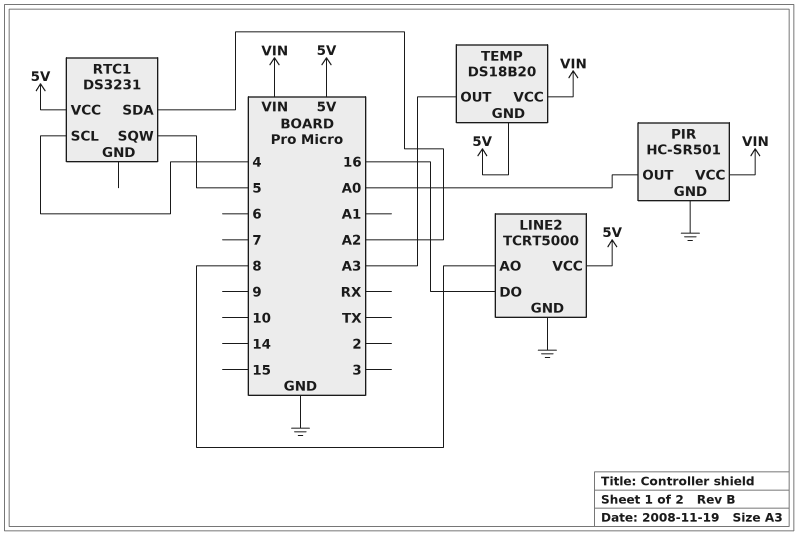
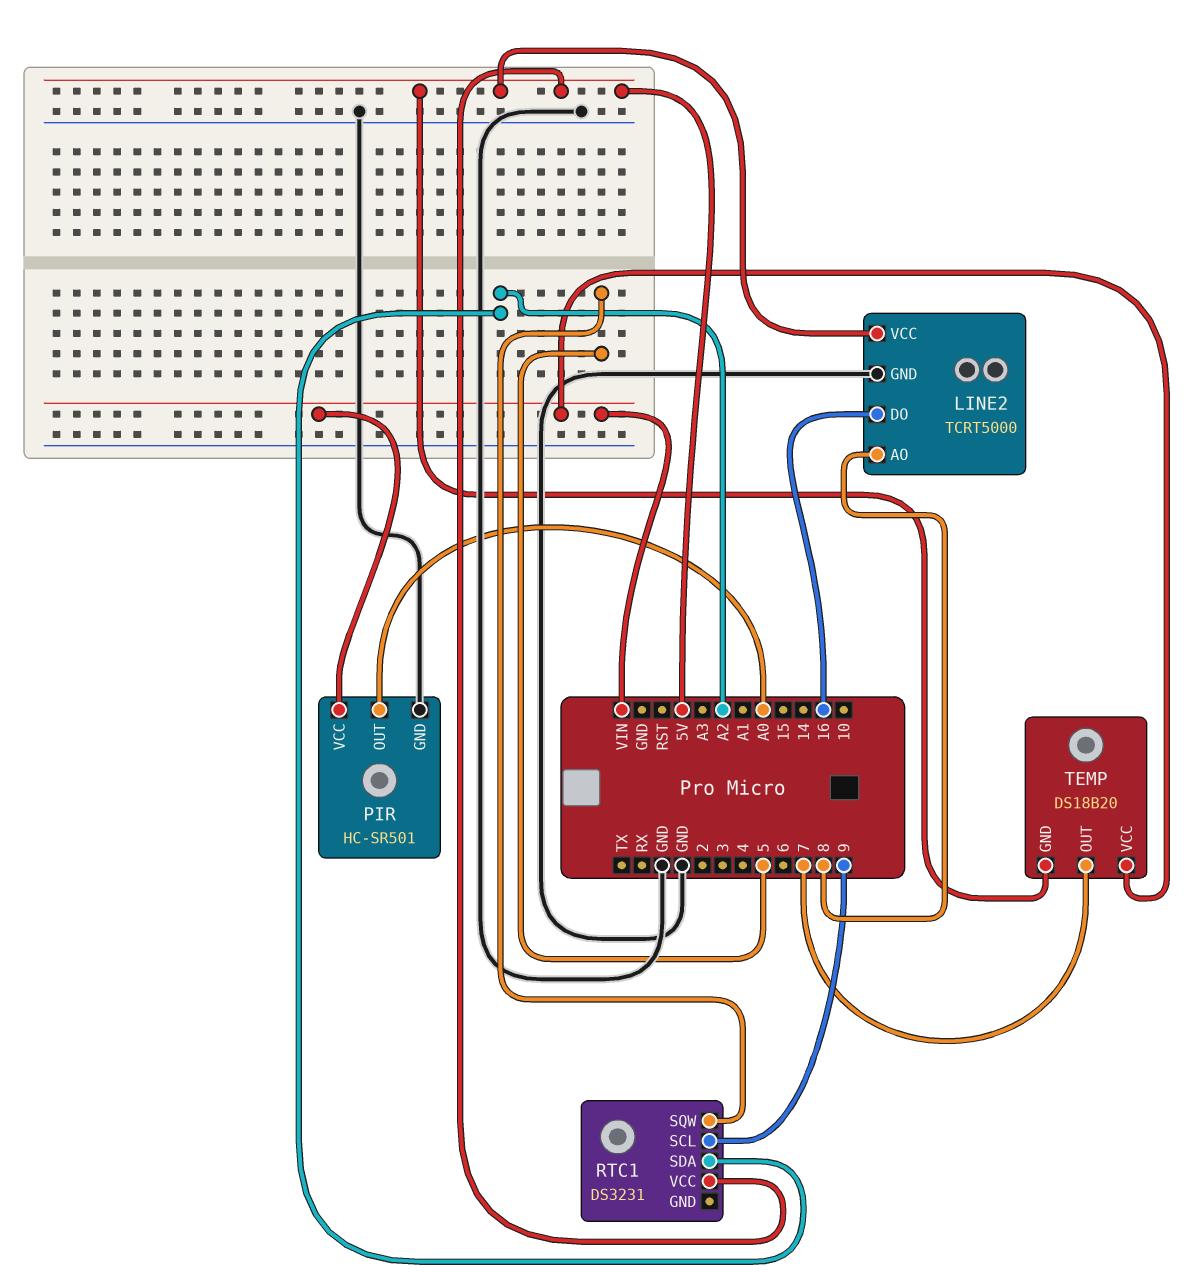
RTC1 pin SCL: 4 -> 9
TEMP pin OUT: A3 -> 7

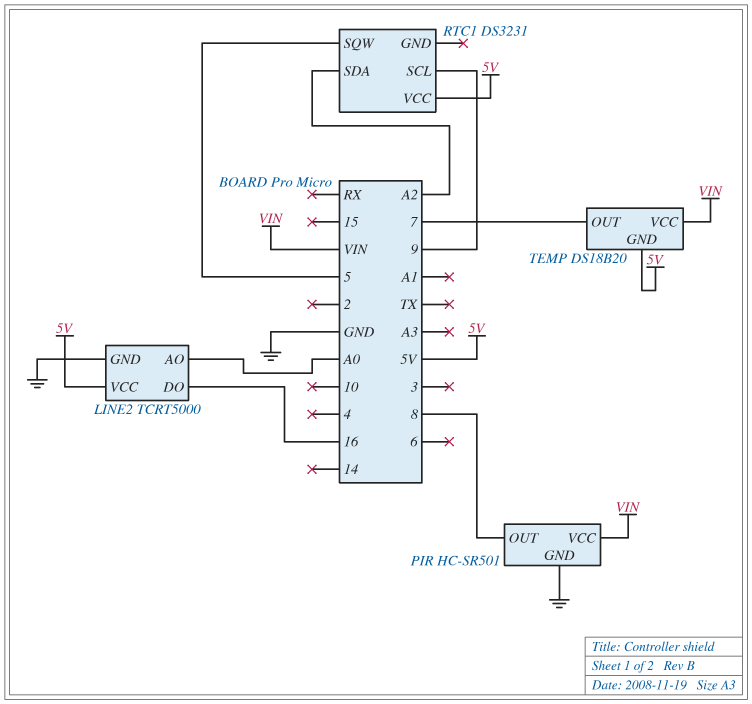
LINE2 pin AO: 8 -> A0
PIR pin OUT: A0 -> 8

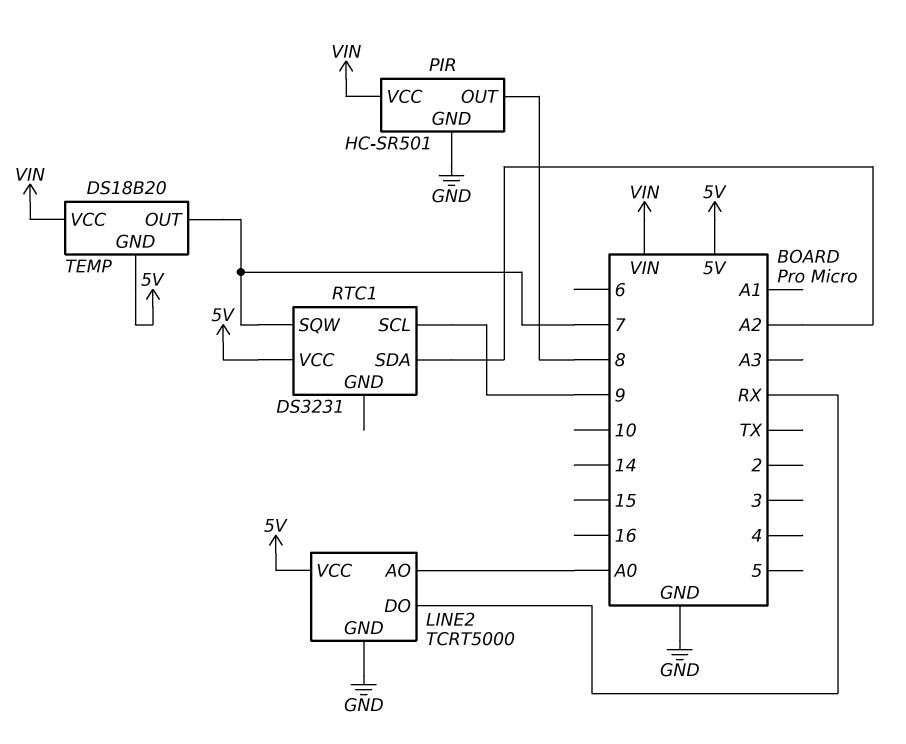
LINE2 pin DO: 16 -> RX
RTC1 pin SQW: 5 -> 7

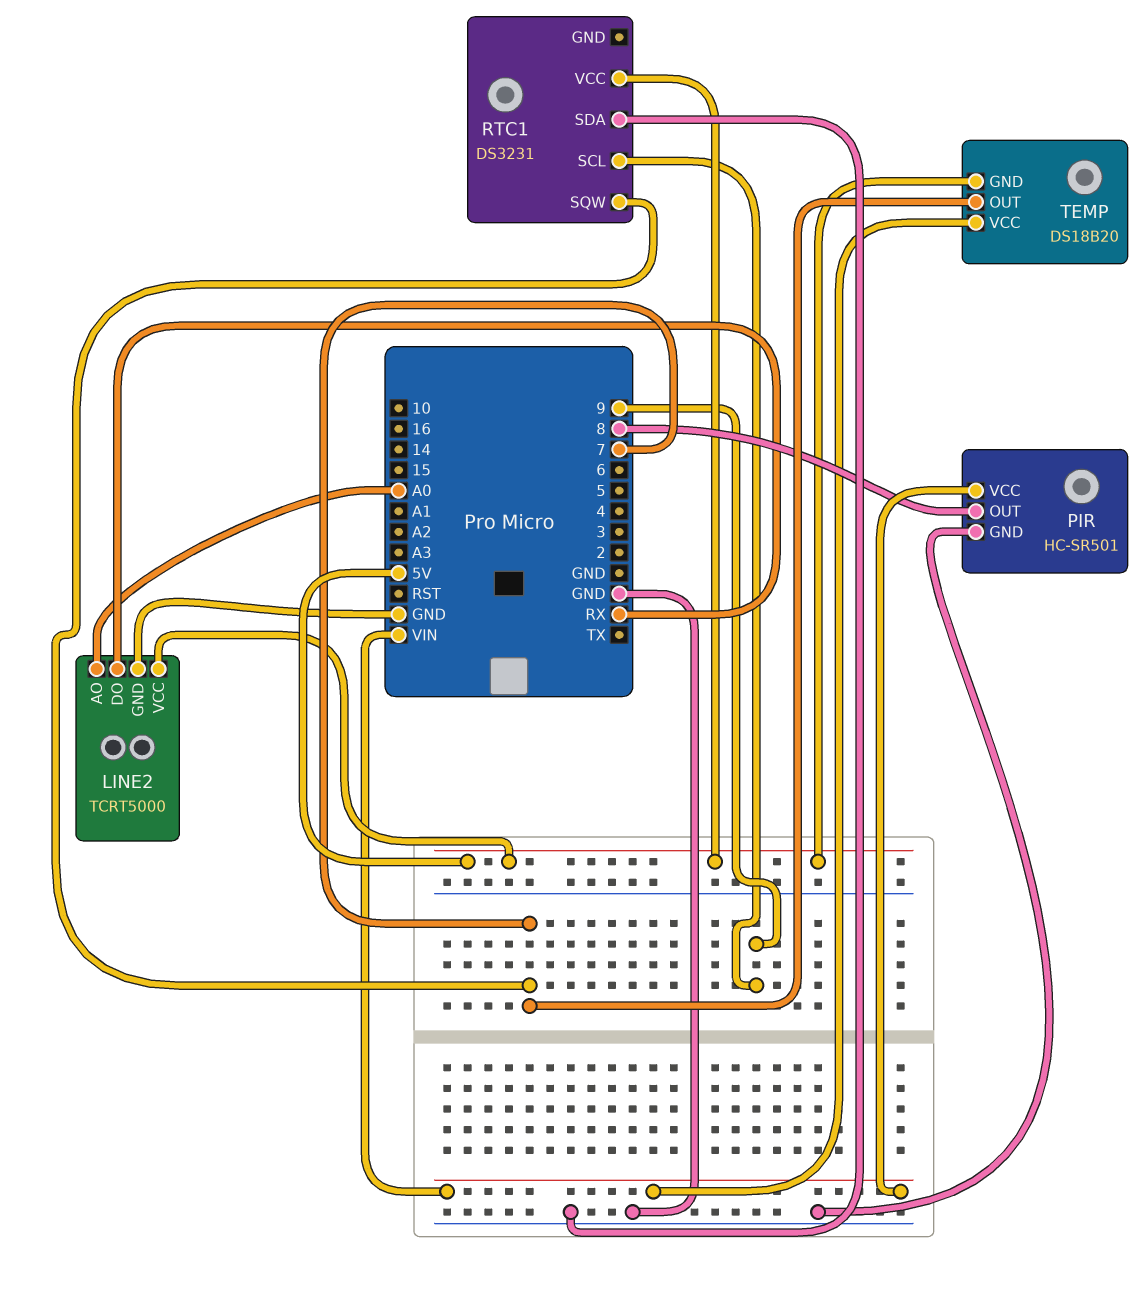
RTC1 pin SDA: A2 -> GND

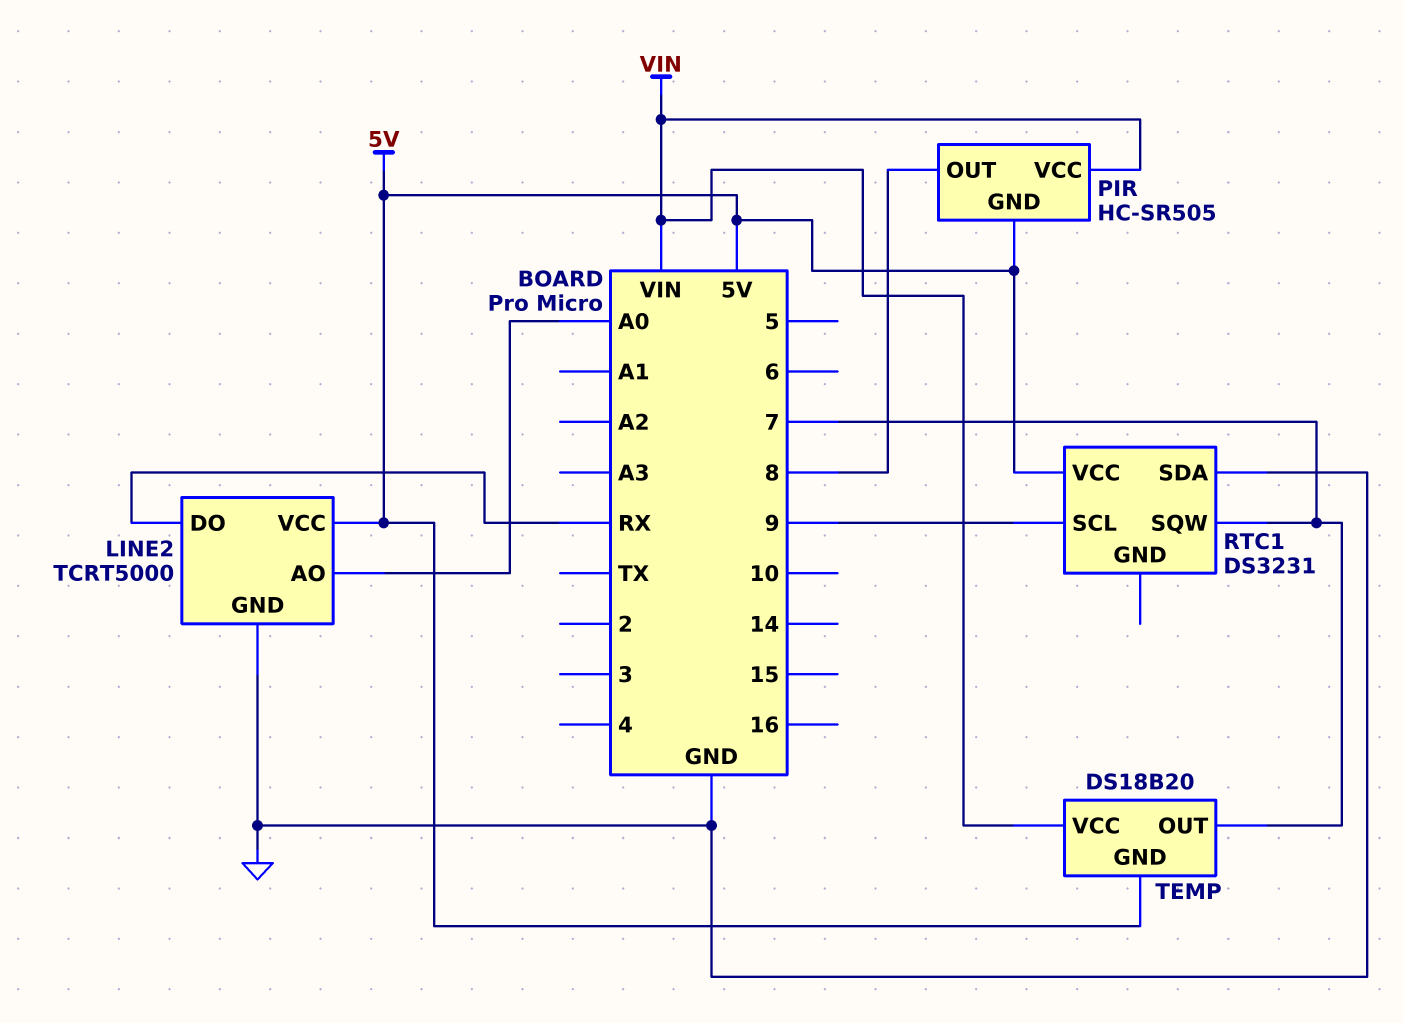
PIR: HC-SR501 -> HC-SR505
PIR pin GND: GND -> 5V

